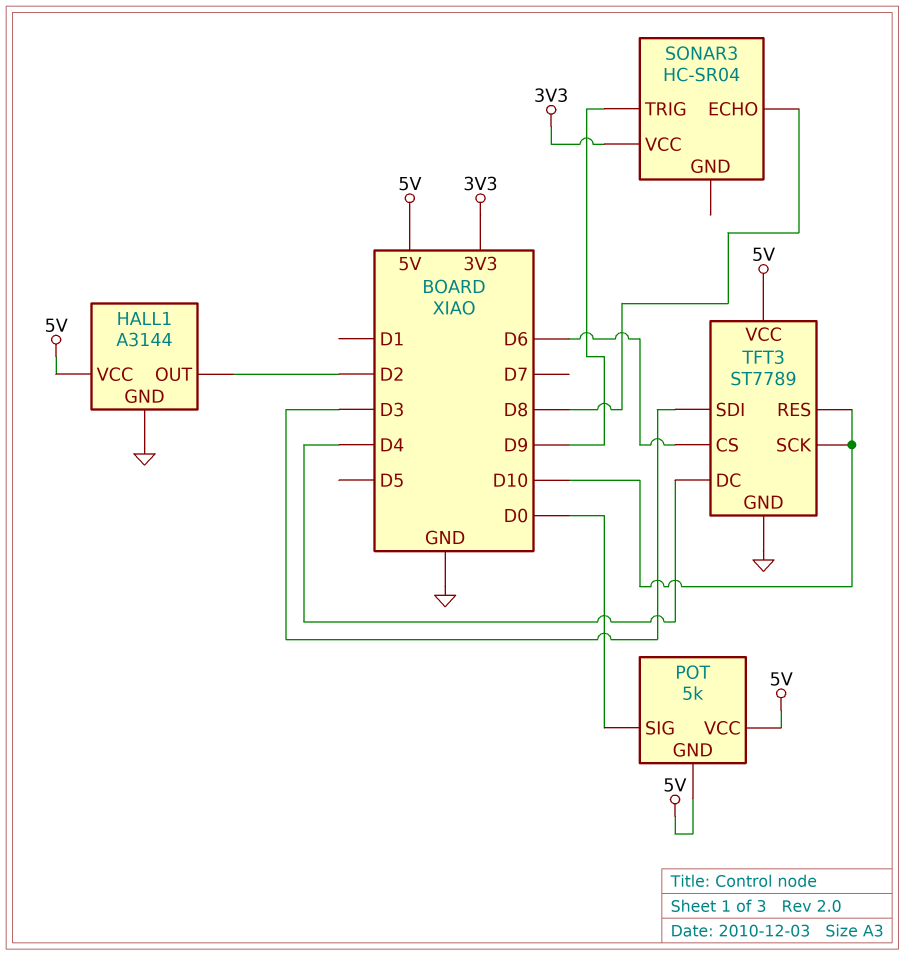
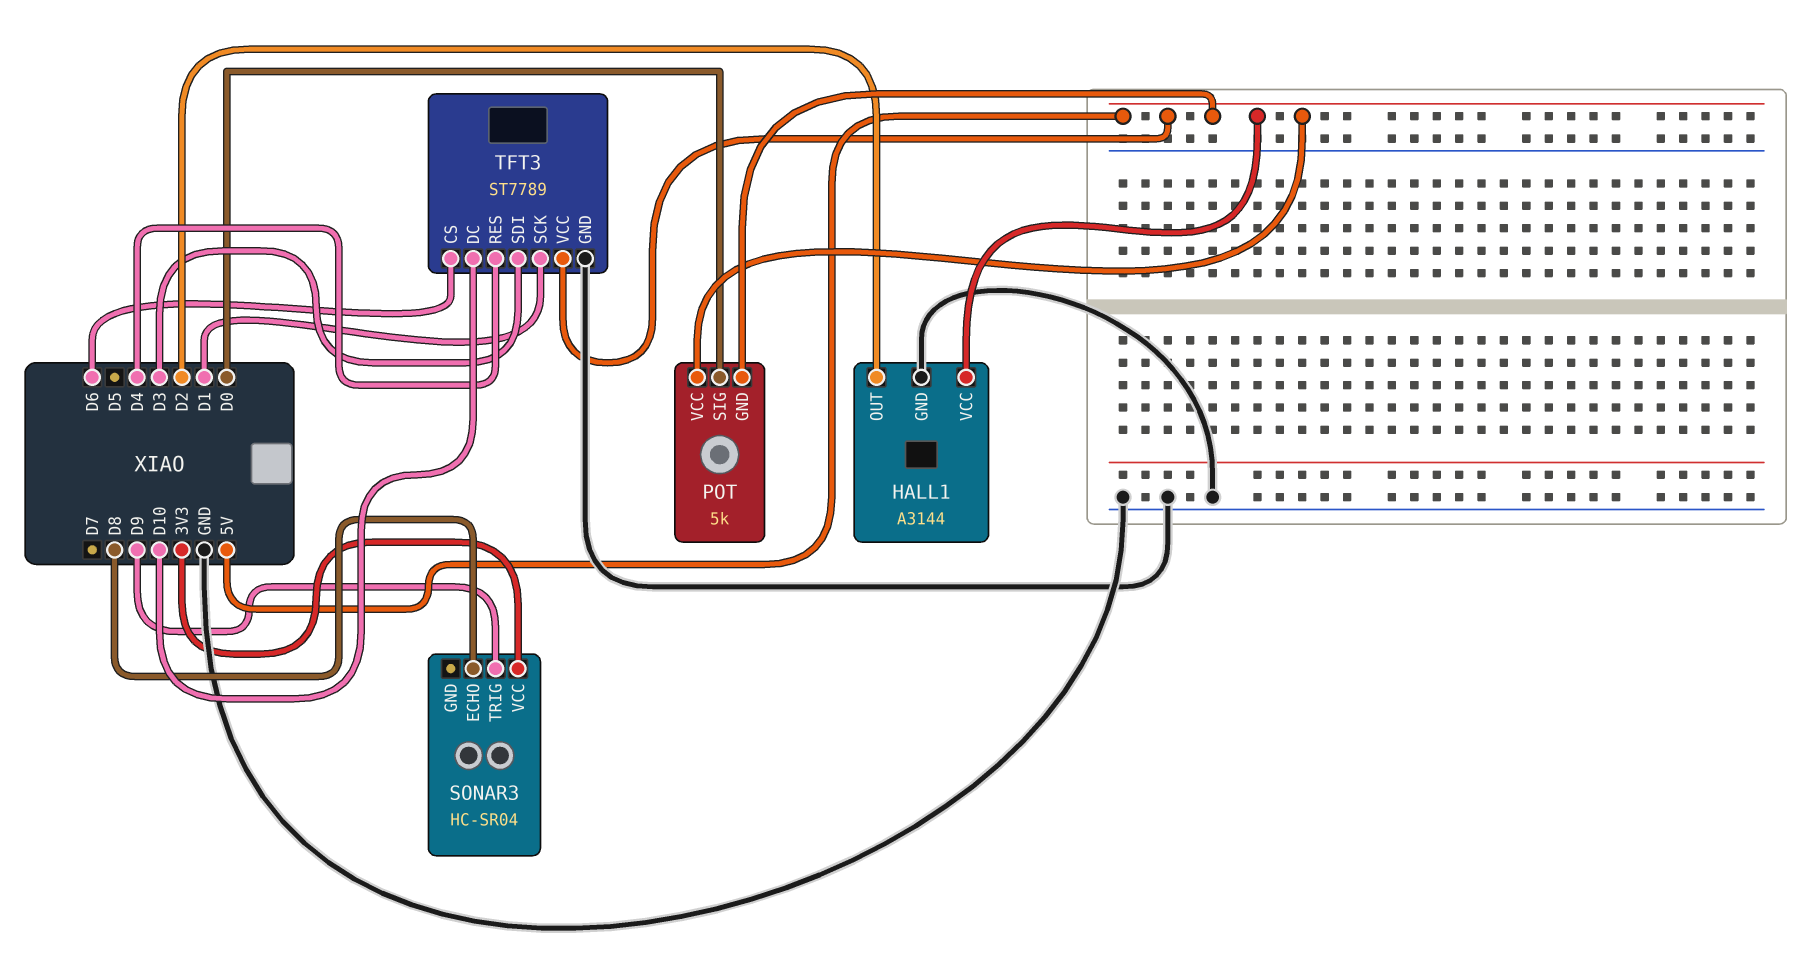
TFT3 pin DC: D4 -> D10
TFT3 pin RES: D10 -> D4
TFT3 pin SCK: D10 -> D1

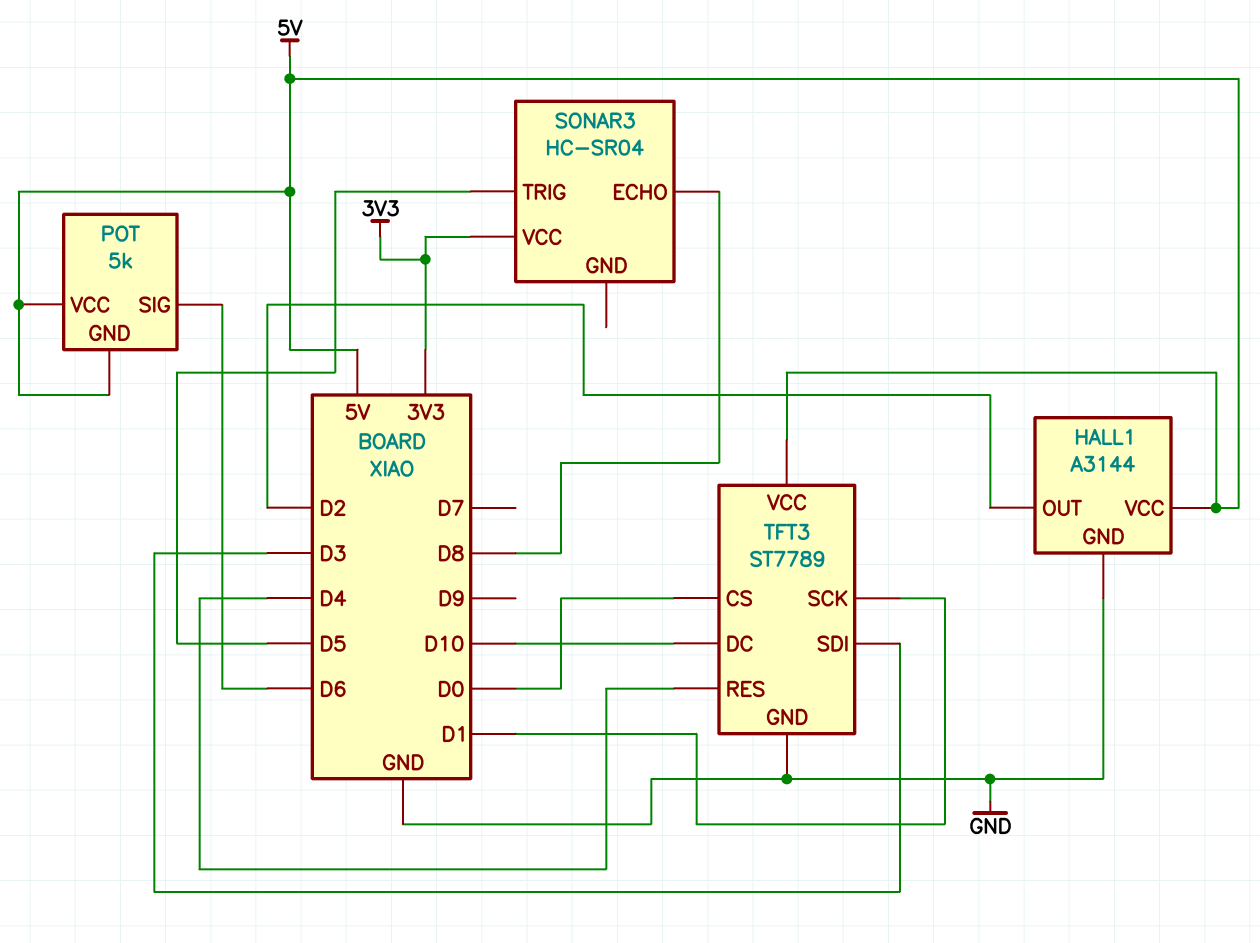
POT pin SIG: D0 -> D6
SONAR3 pin TRIG: D9 -> D5
TFT3 pin CS: D6 -> D0

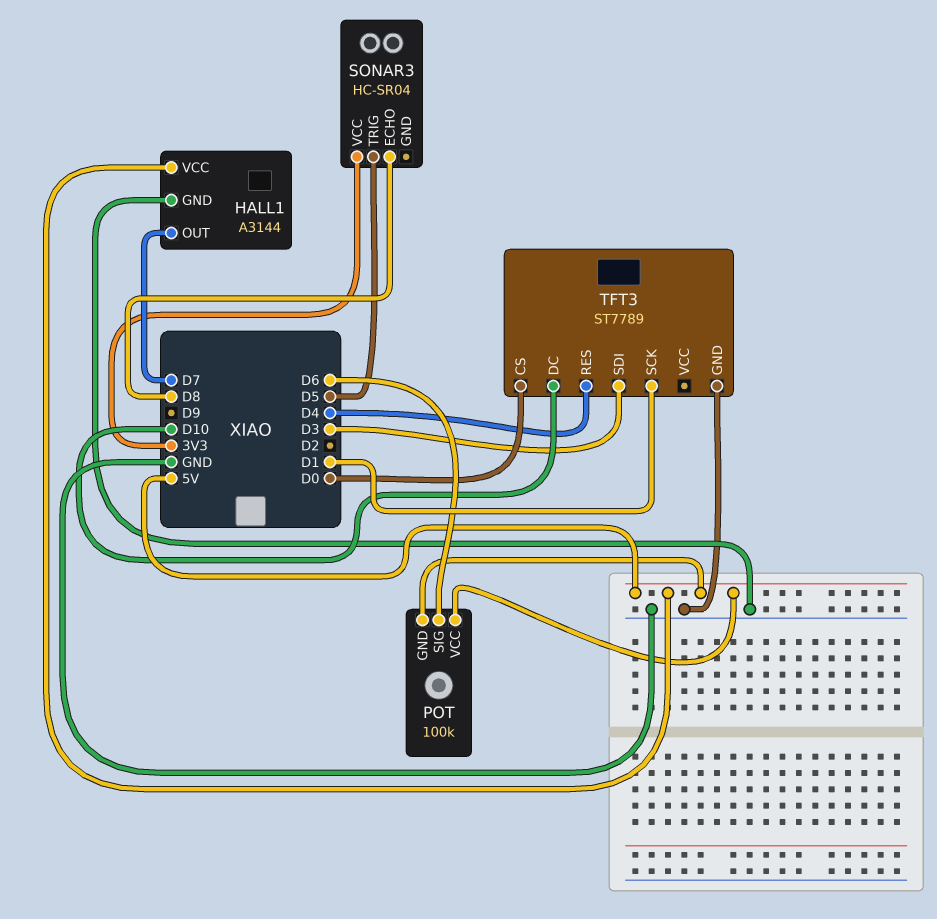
HALL1 pin OUT: D2 -> D7
POT: 5k -> 100k
TFT3 pin VCC: 5V -> none

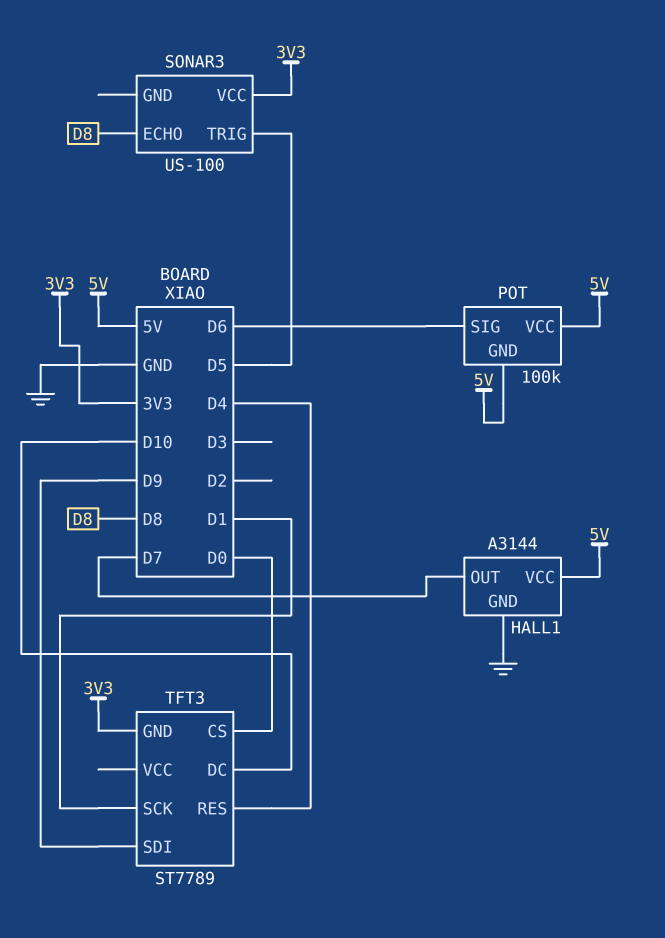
SONAR3: HC-SR04 -> US-100
TFT3 pin GND: GND -> 3V3
TFT3 pin SDI: D3 -> D9

